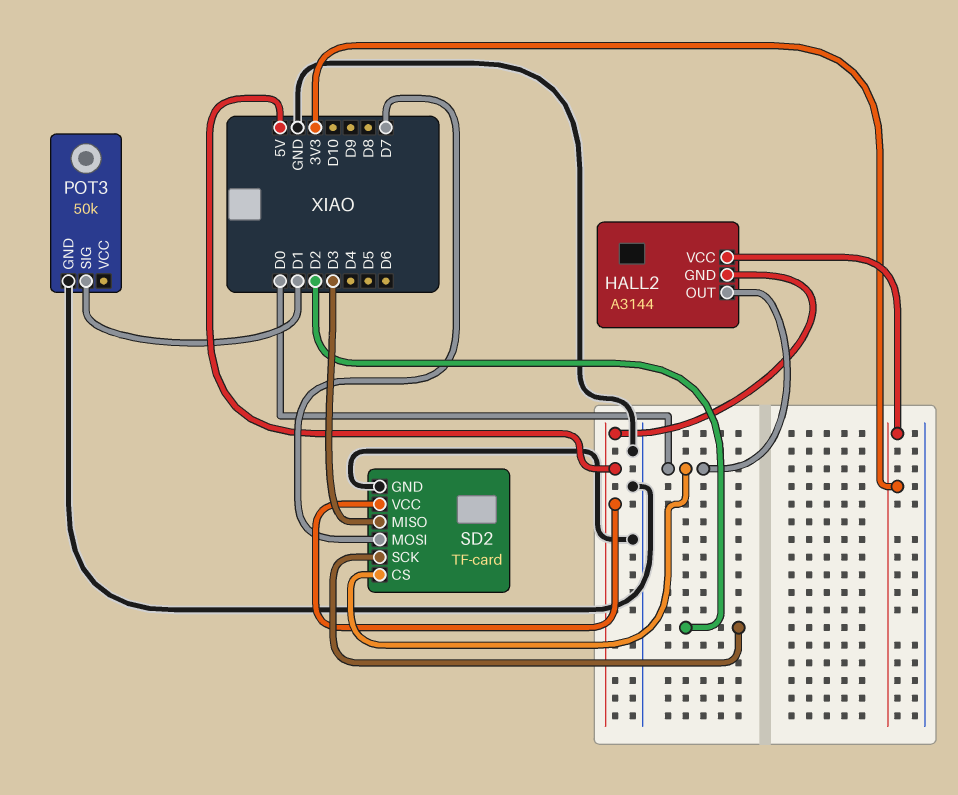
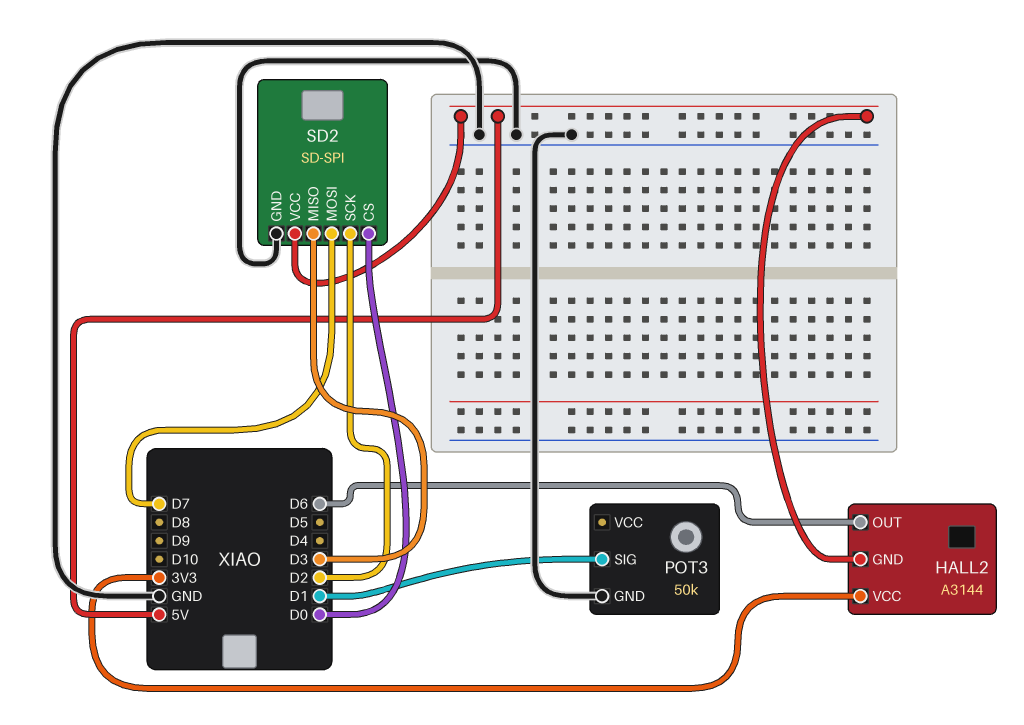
HALL2 pin OUT: D0 -> D6
SD2: TF-card -> SD-SPI

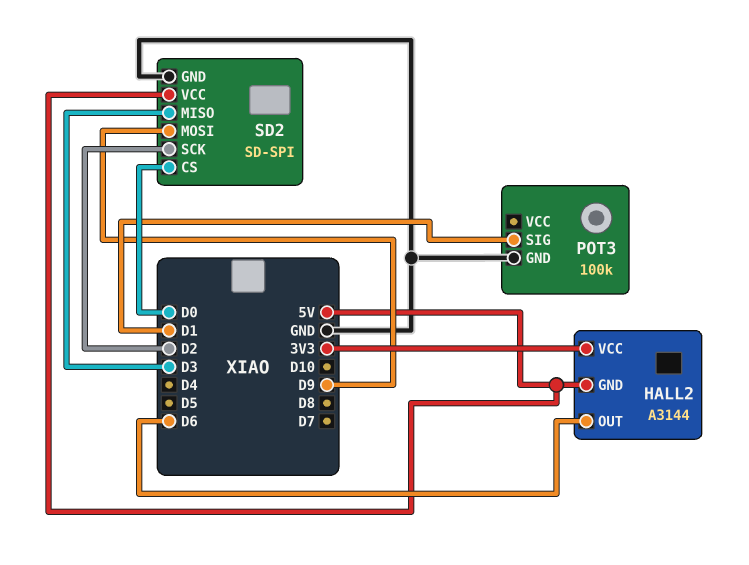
POT3: 50k -> 100k
SD2 pin MOSI: D7 -> D9

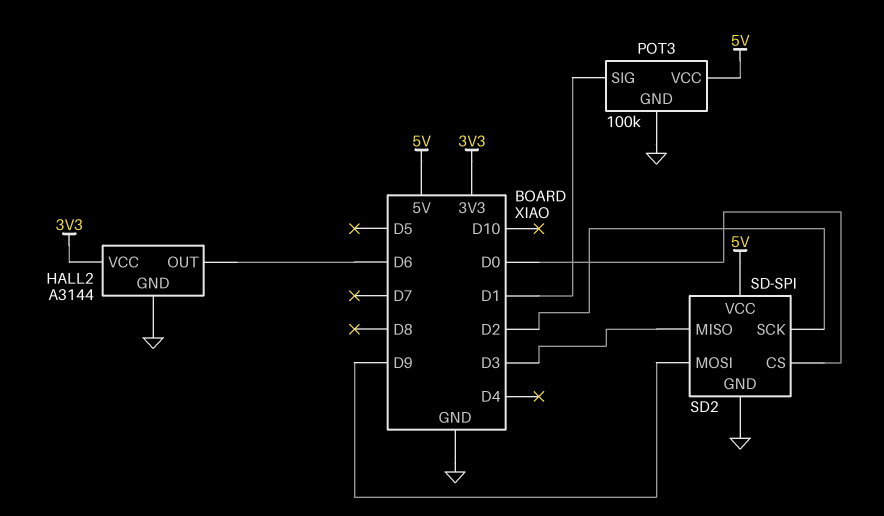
HALL2 pin GND: 5V -> GND
POT3 pin VCC: none -> 5V

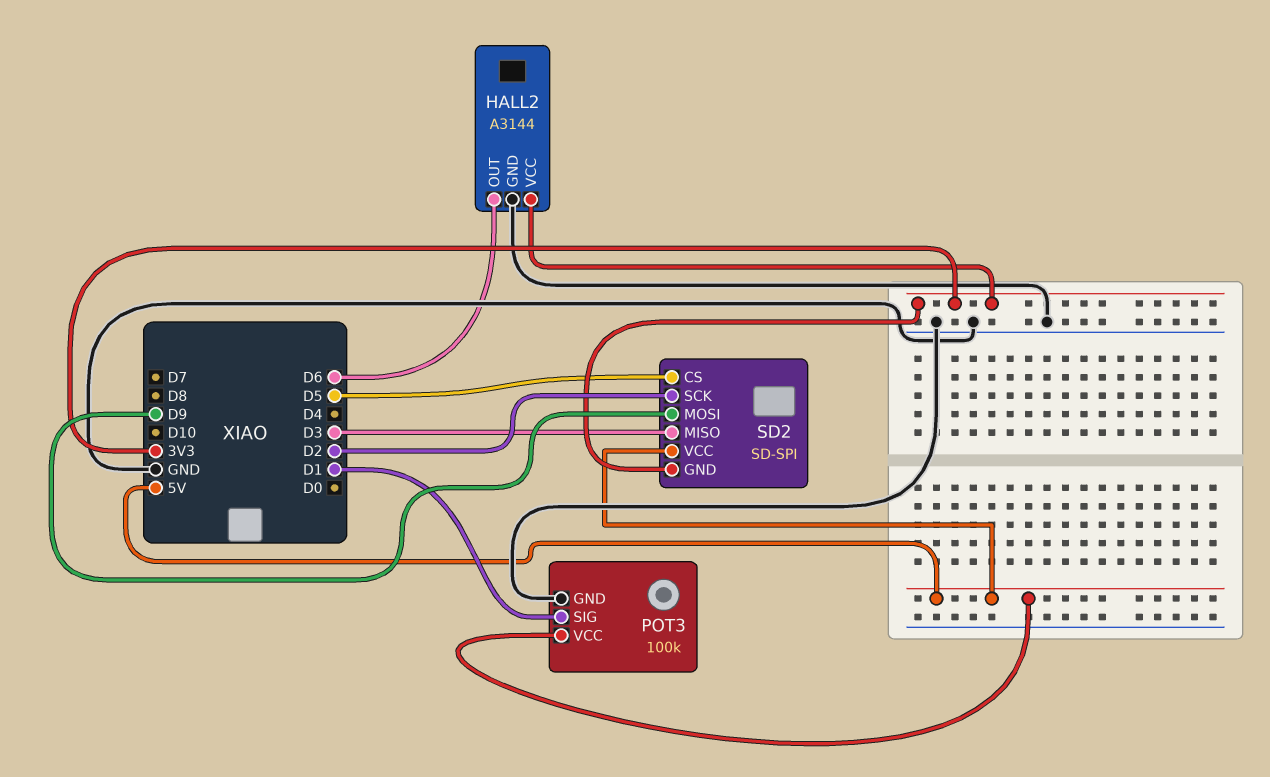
SD2 pin CS: D0 -> D5
SD2 pin GND: GND -> 3V3

